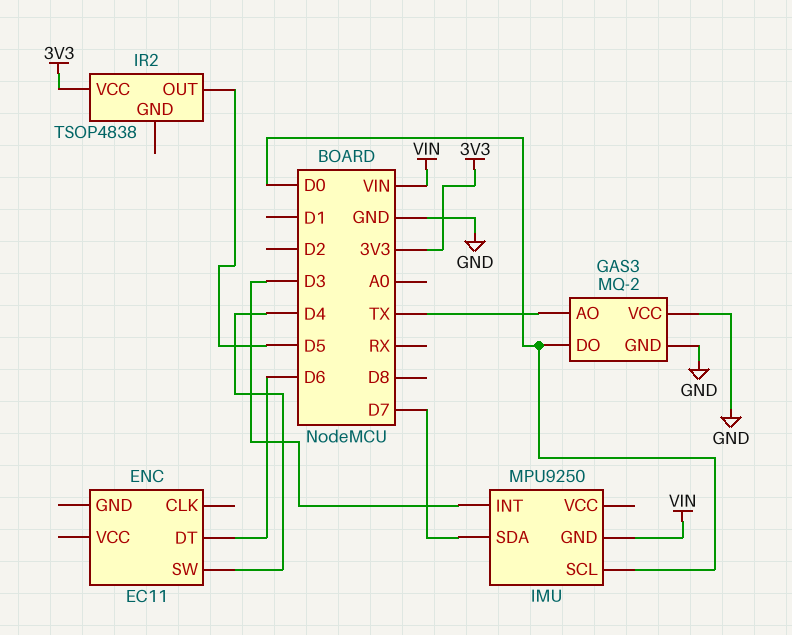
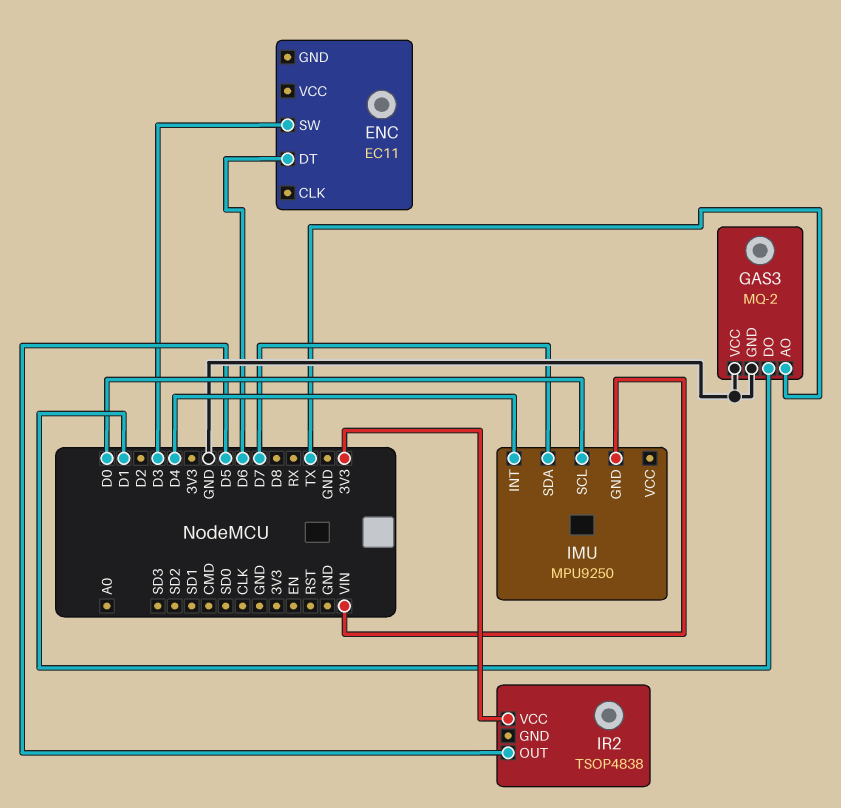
ENC pin SW: D4 -> D3
GAS3 pin DO: D0 -> D1
IMU pin INT: D3 -> D4

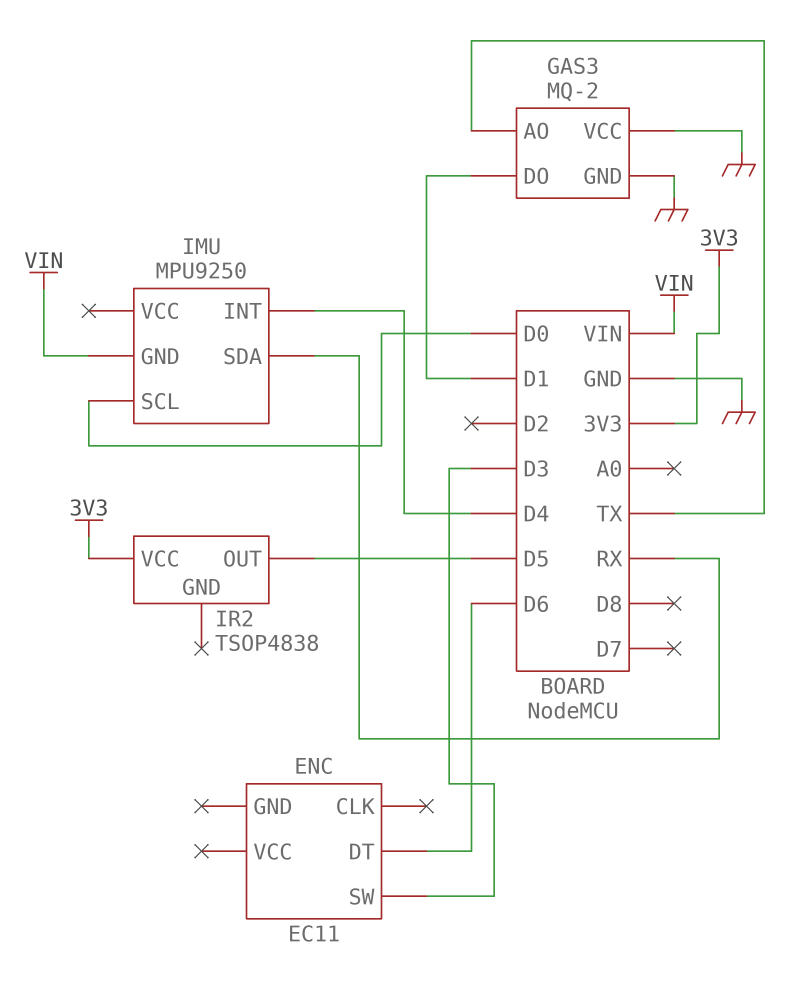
IMU pin SDA: D7 -> RX

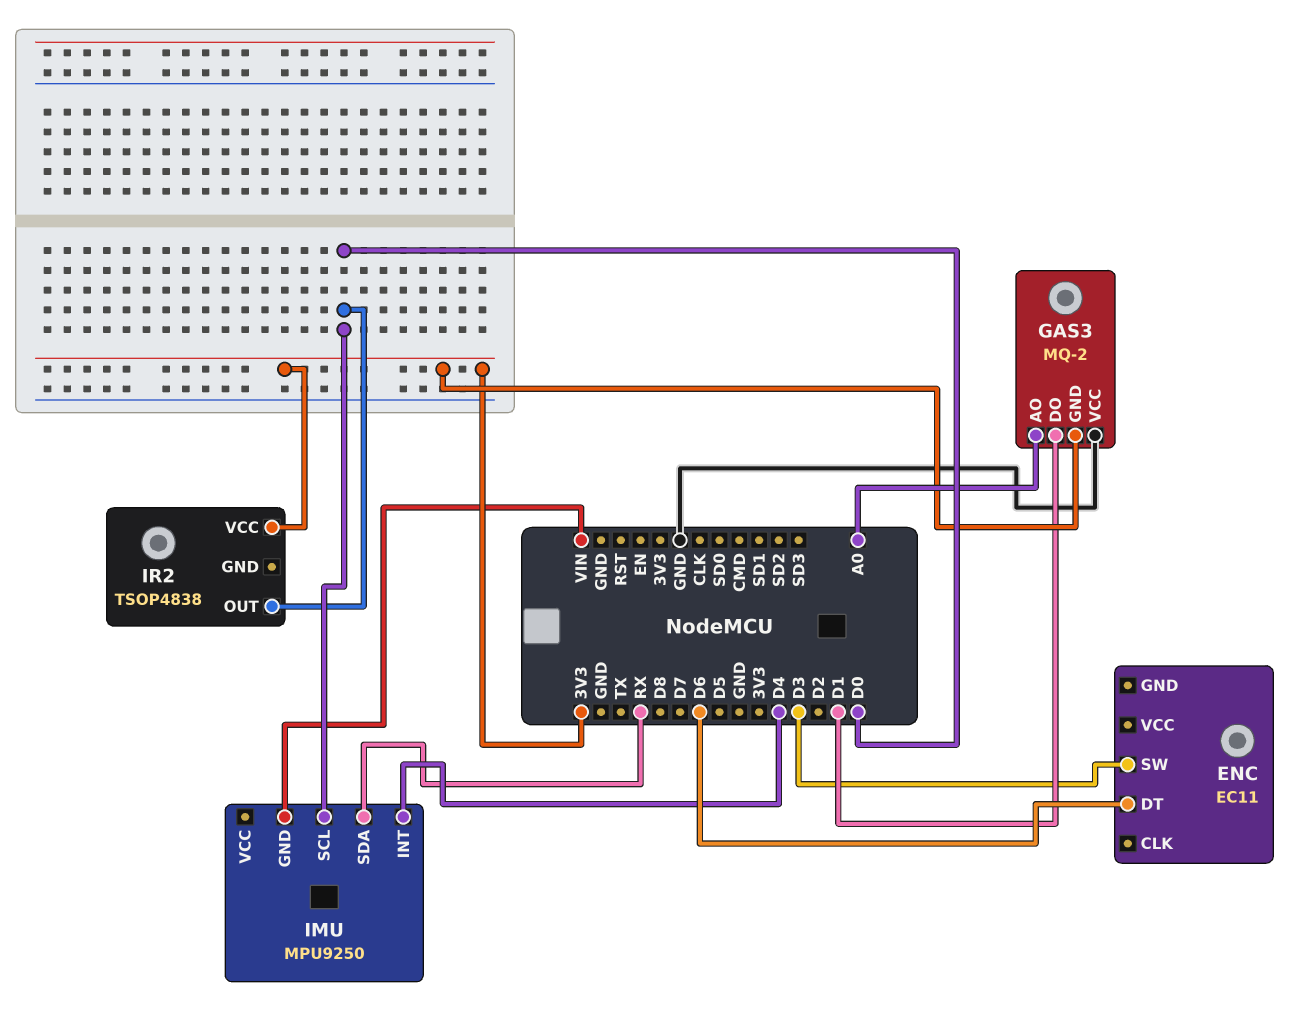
GAS3 pin AO: TX -> A0
GAS3 pin GND: GND -> 3V3
IR2 pin OUT: D5 -> D0

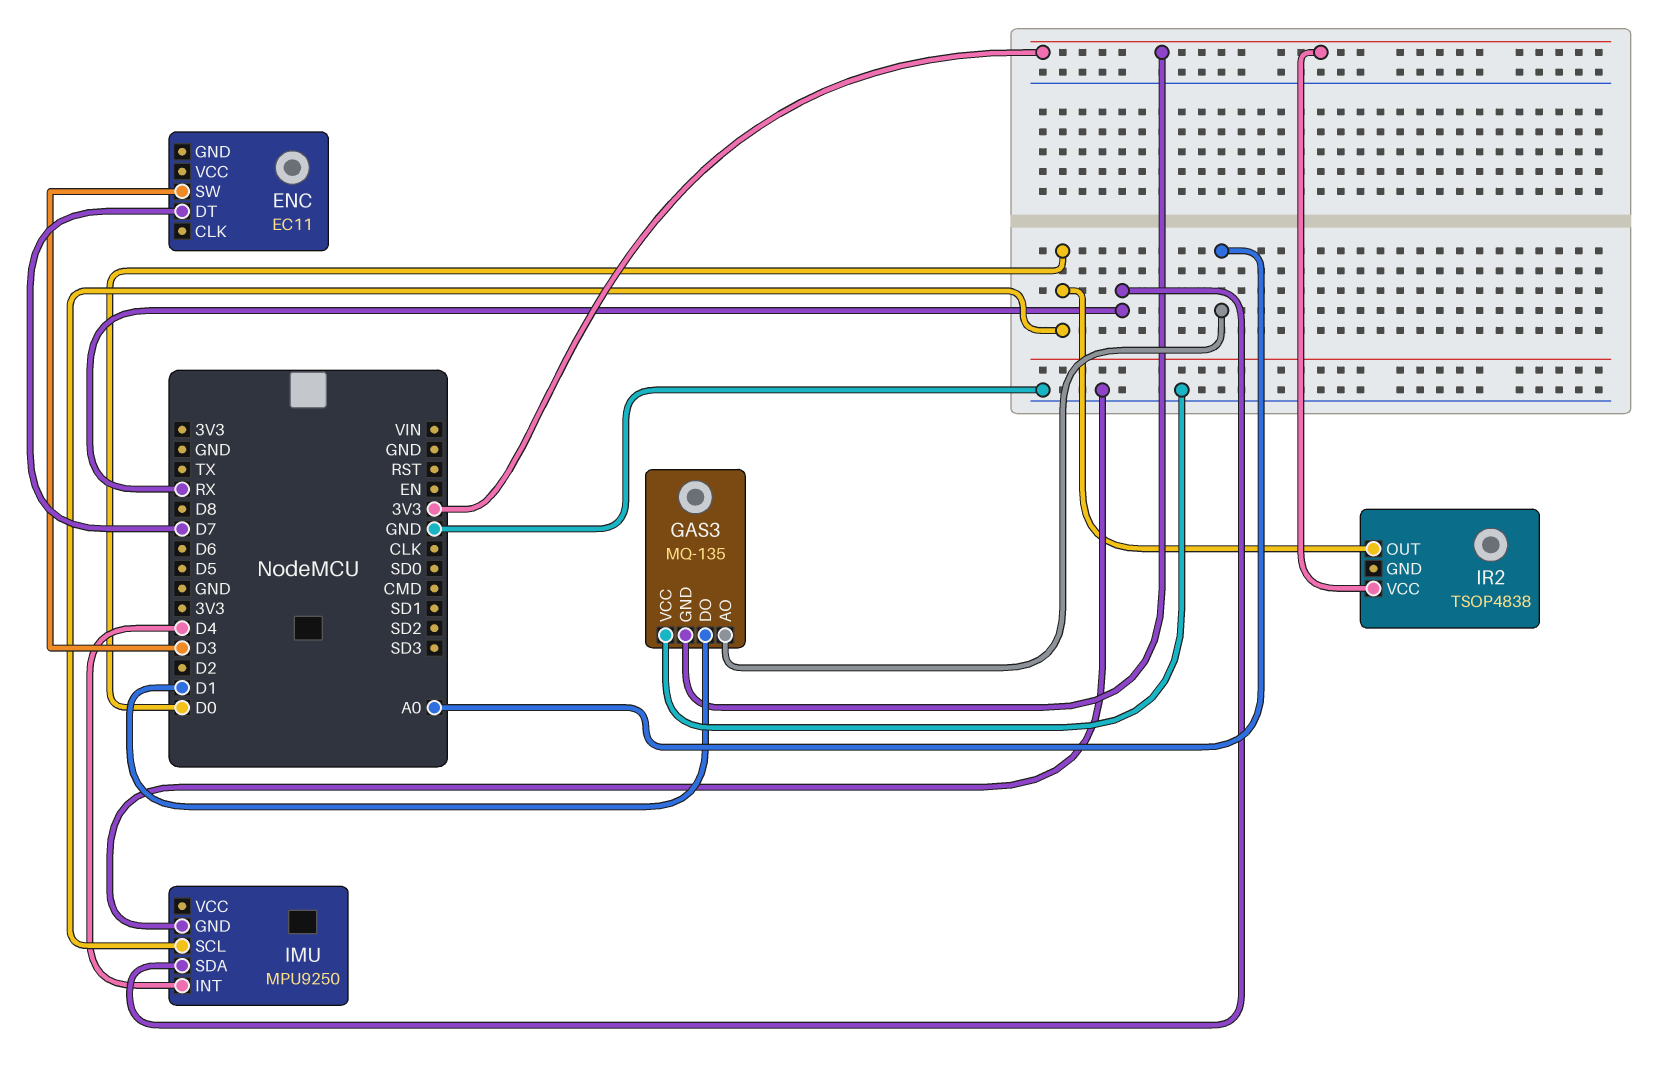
ENC pin DT: D6 -> D7
GAS3: MQ-2 -> MQ-135
IMU pin GND: VIN -> GND

